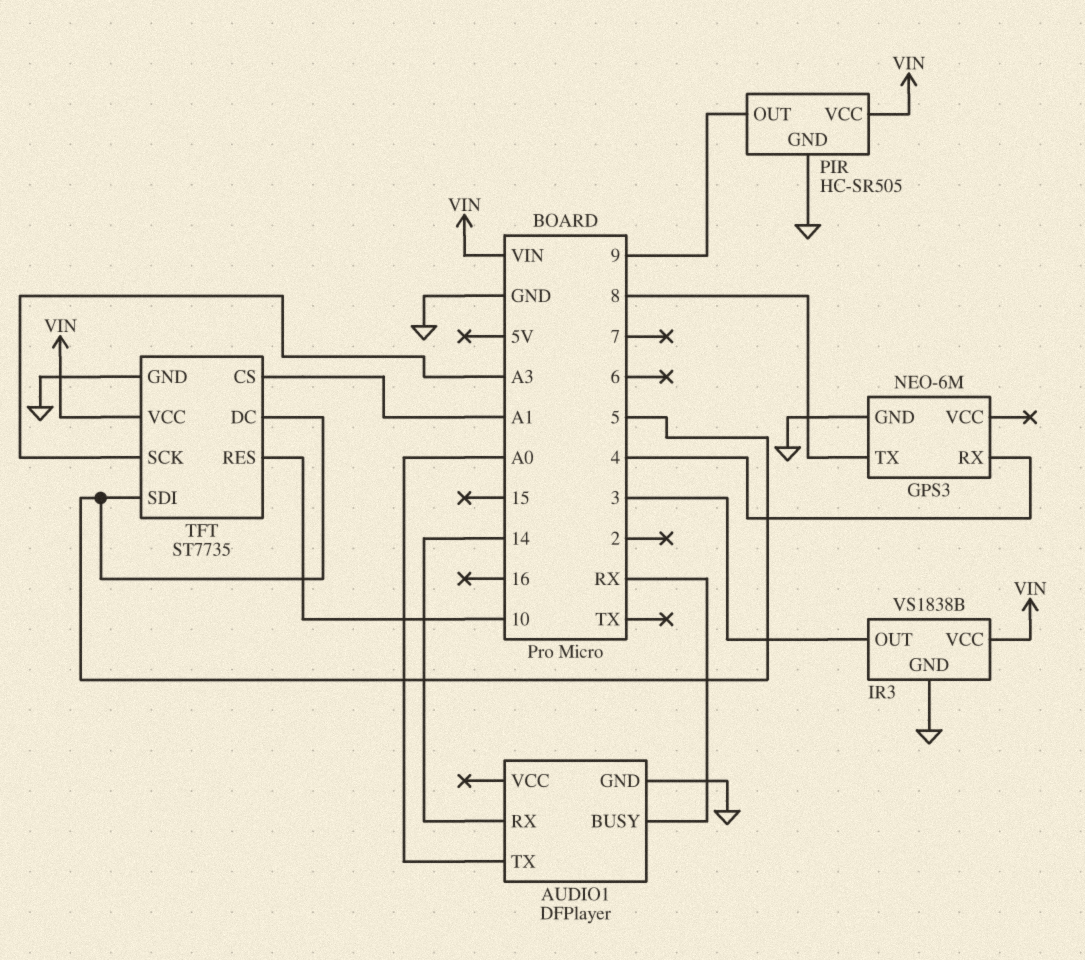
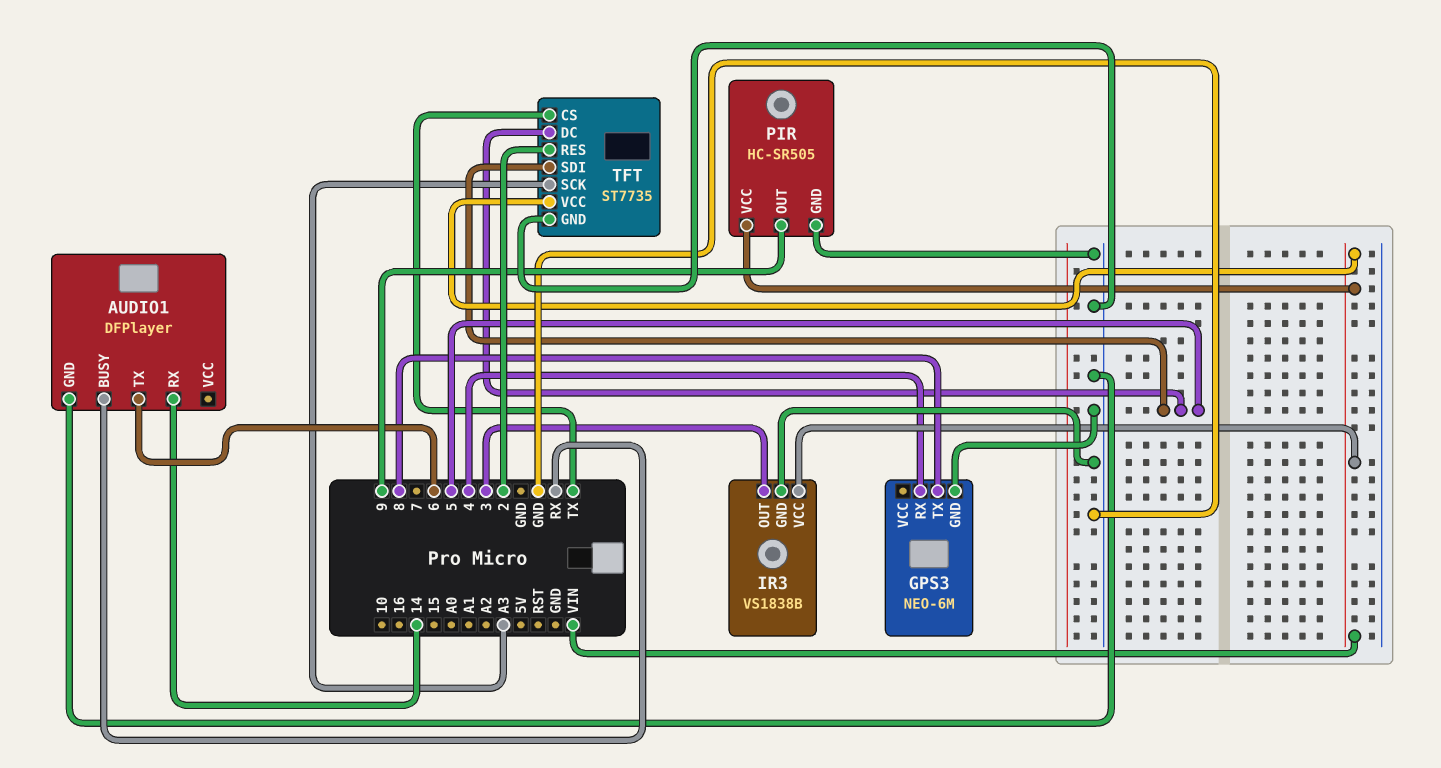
AUDIO1 pin TX: A0 -> 6
TFT pin CS: A1 -> TX
TFT pin RES: 10 -> 2

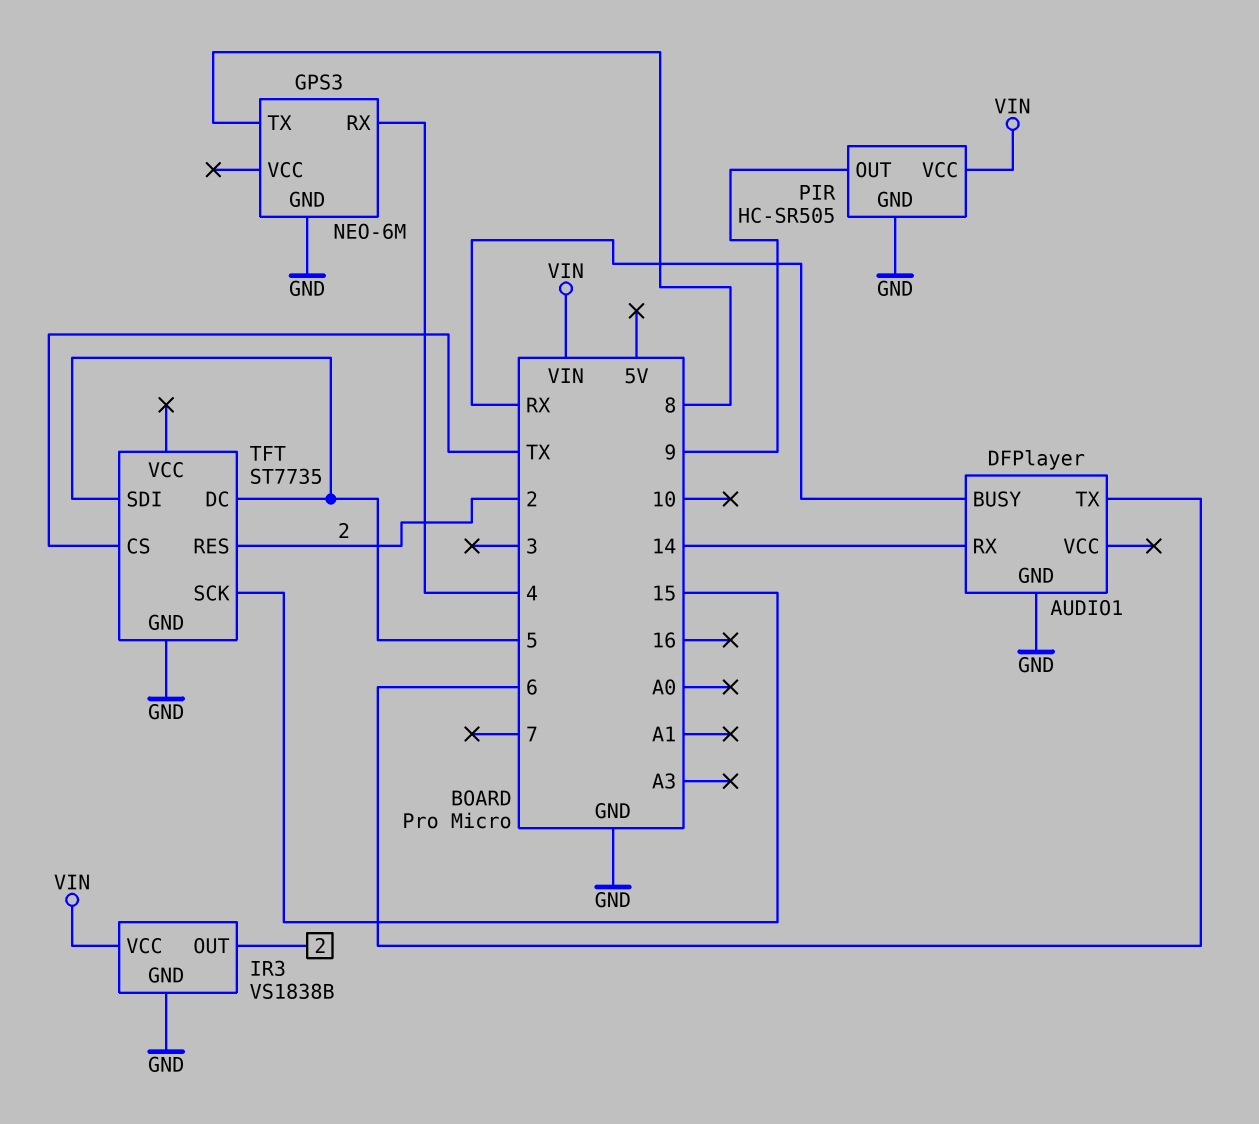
IR3 pin OUT: 3 -> 2
TFT pin SCK: A3 -> 15
TFT pin VCC: VIN -> none

